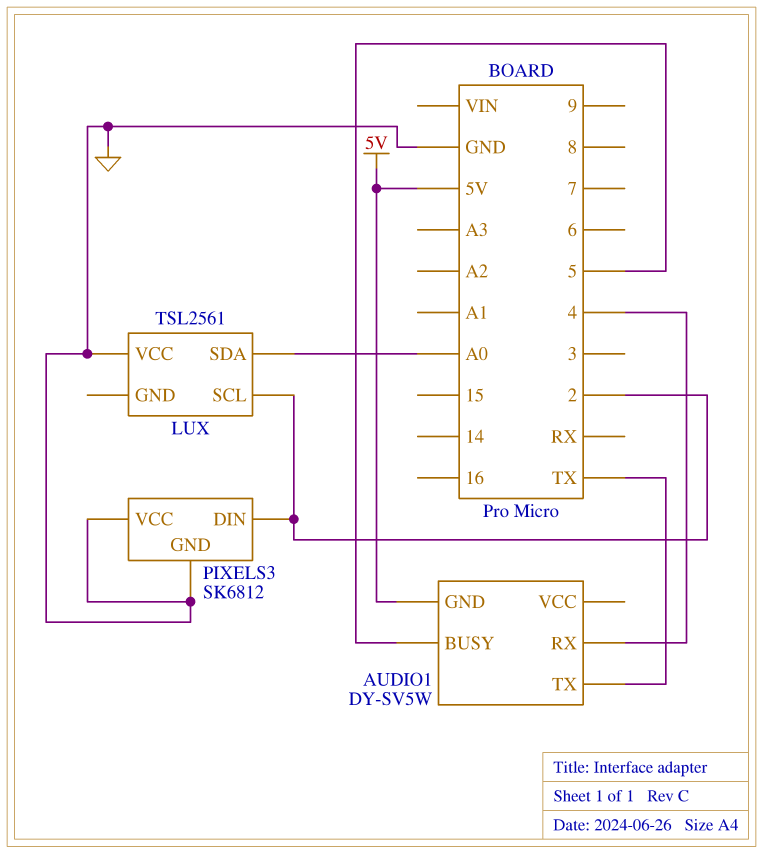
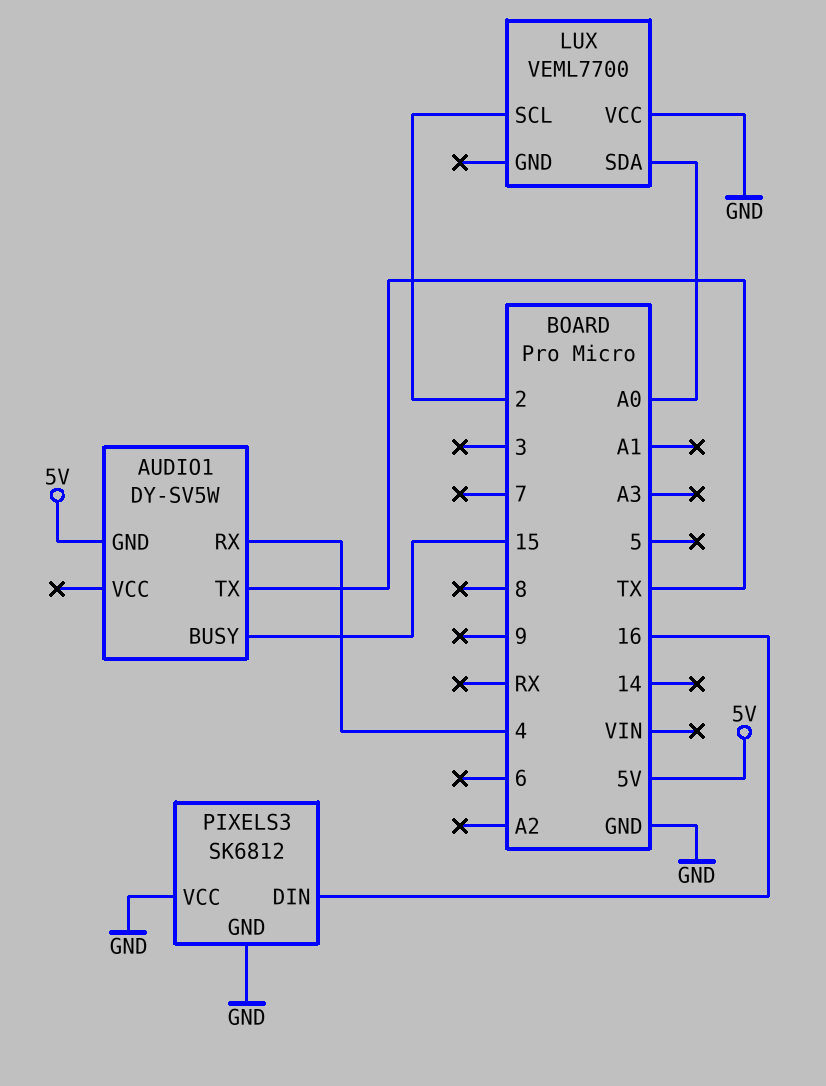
AUDIO1 pin BUSY: 5 -> 15
LUX: TSL2561 -> VEML7700
PIXELS3 pin DIN: 2 -> 16

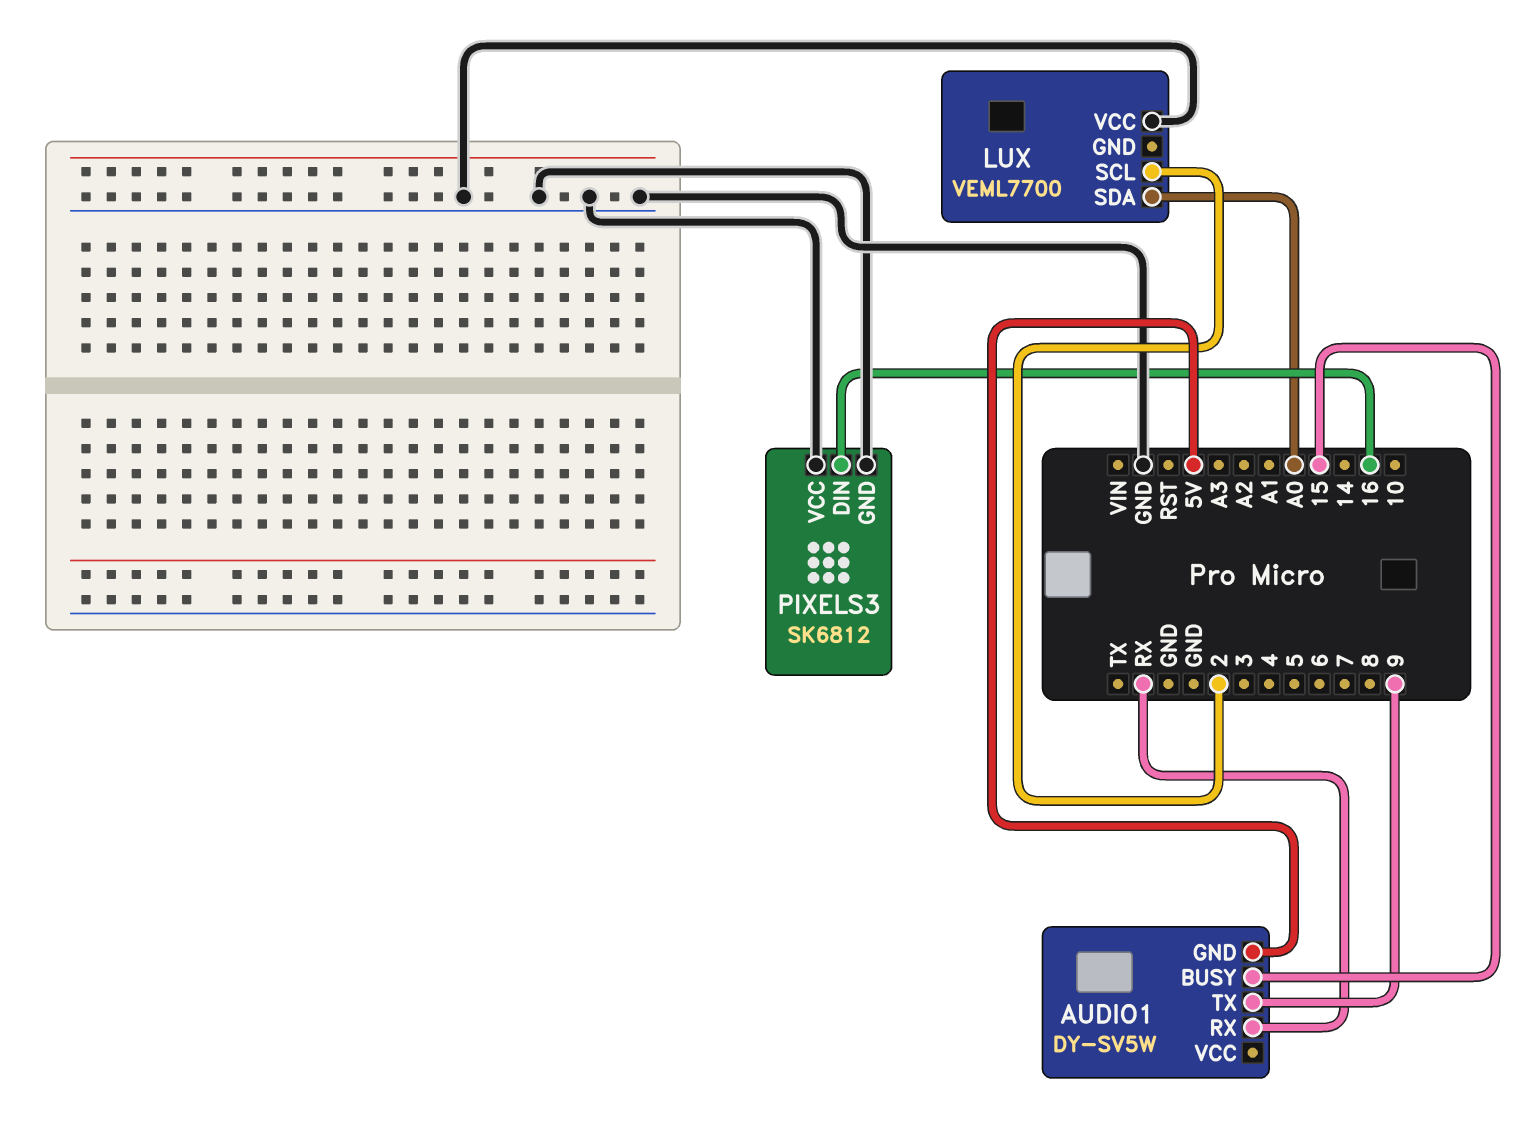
AUDIO1 pin RX: 4 -> RX
AUDIO1 pin TX: TX -> 9

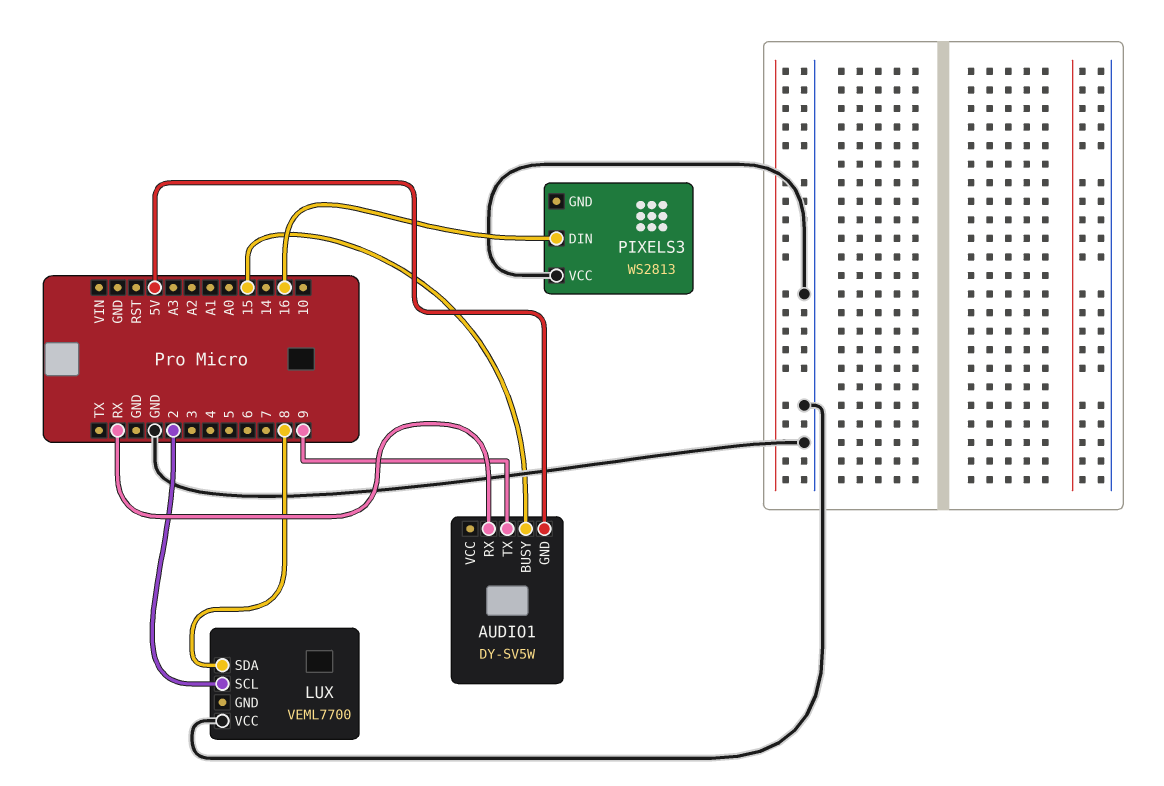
LUX pin SDA: A0 -> 8
PIXELS3: SK6812 -> WS2813
PIXELS3 pin GND: GND -> none

